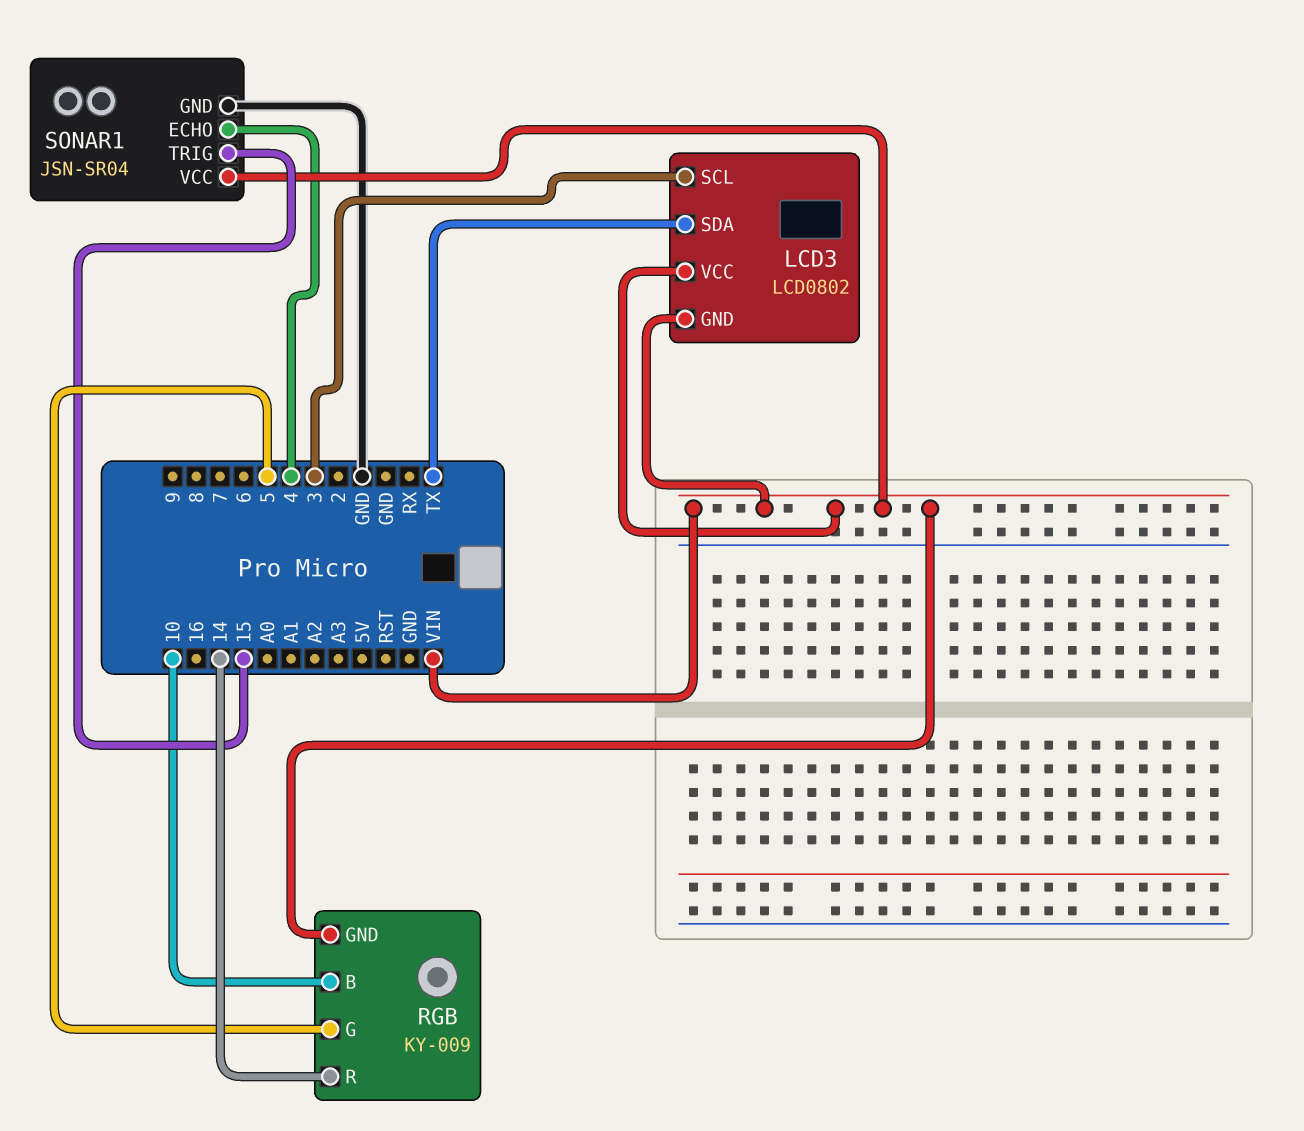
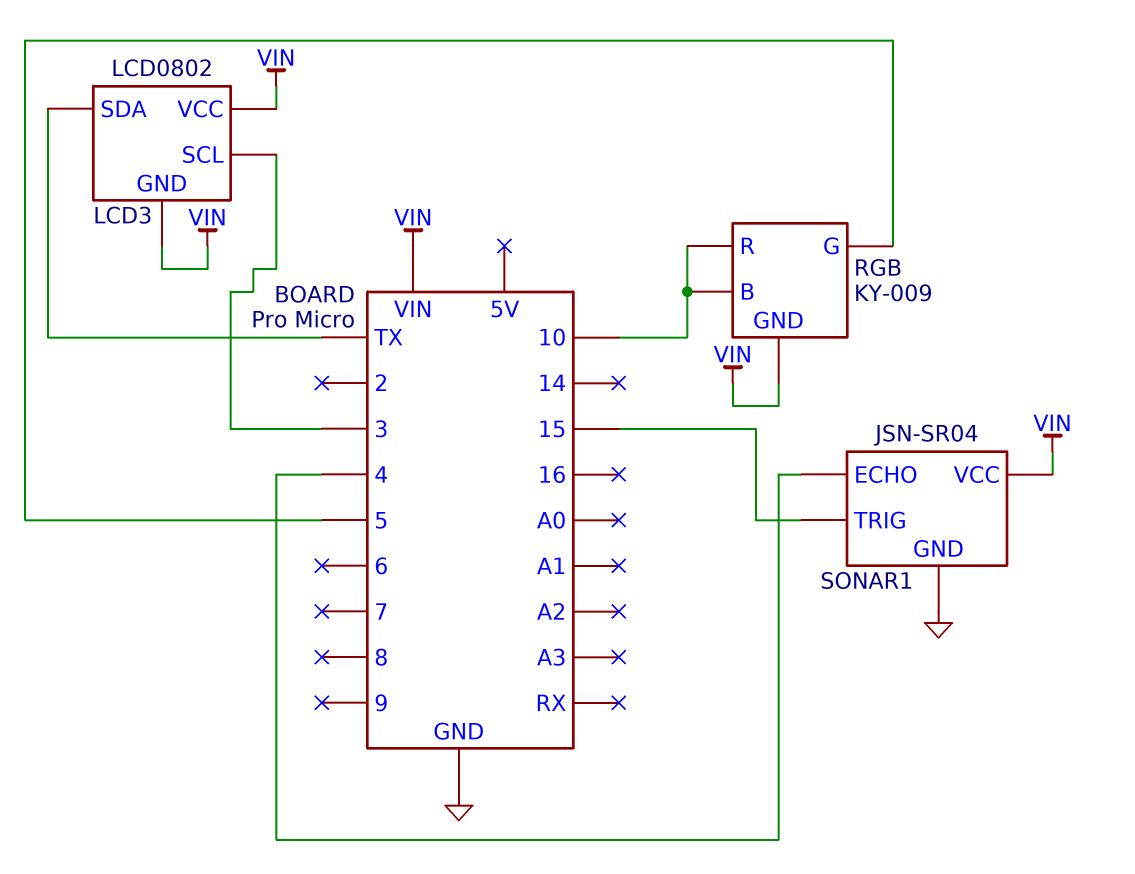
RGB pin R: 14 -> 10

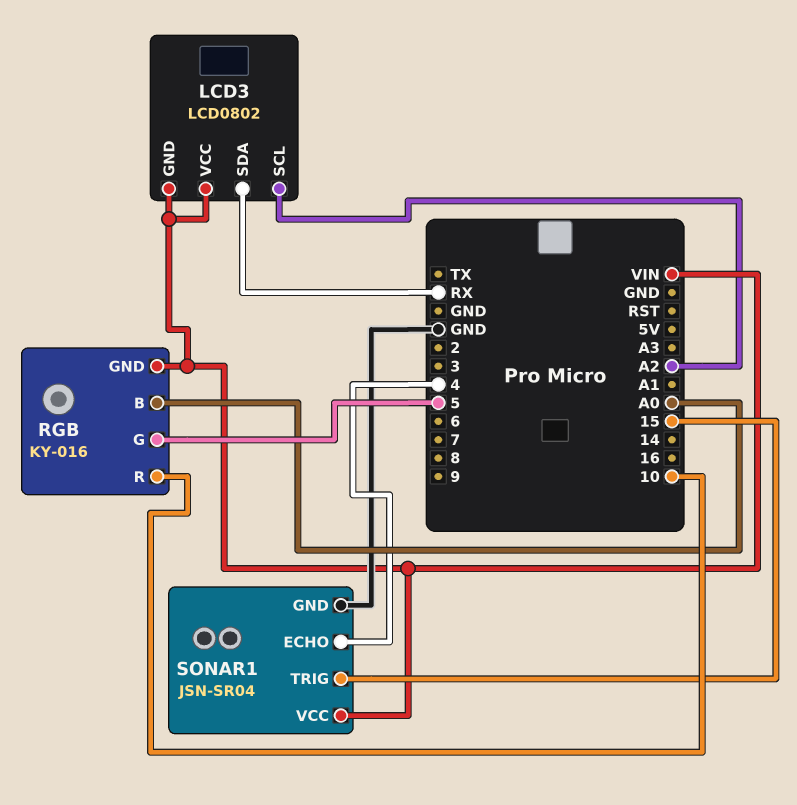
LCD3 pin SCL: 3 -> A2
LCD3 pin SDA: TX -> RX
RGB: KY-009 -> KY-016
RGB pin B: 10 -> A0

